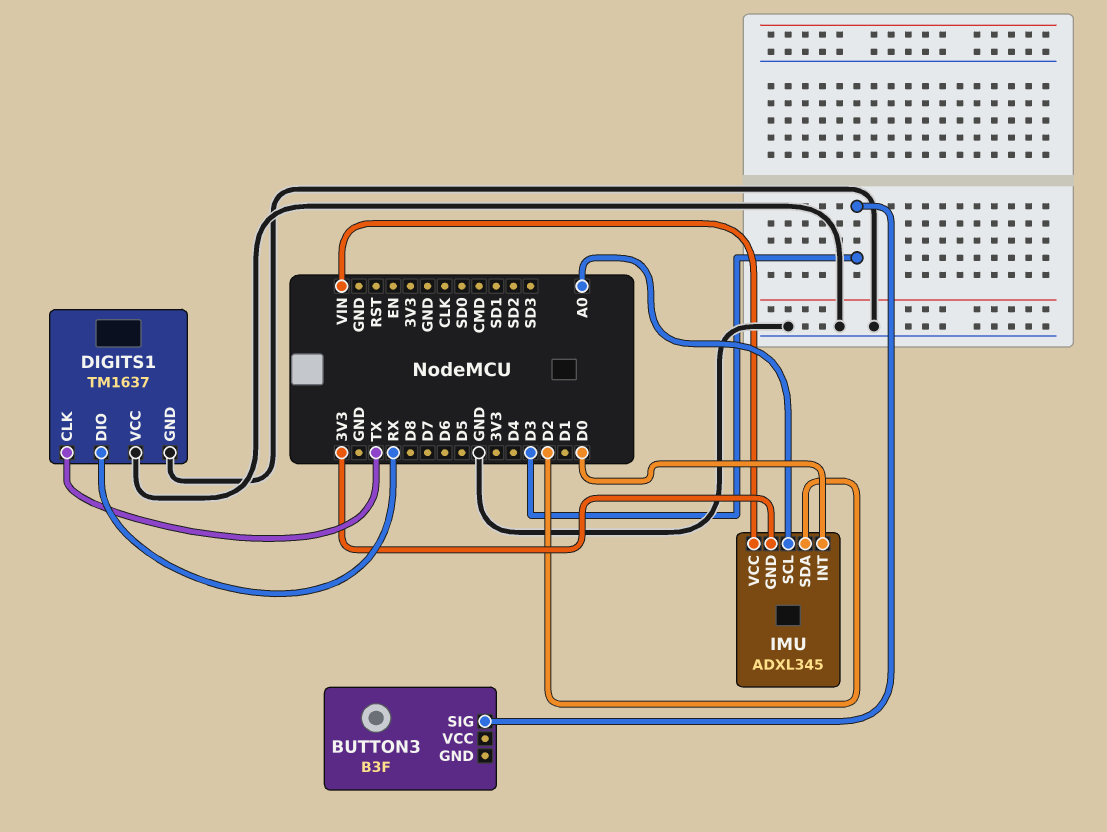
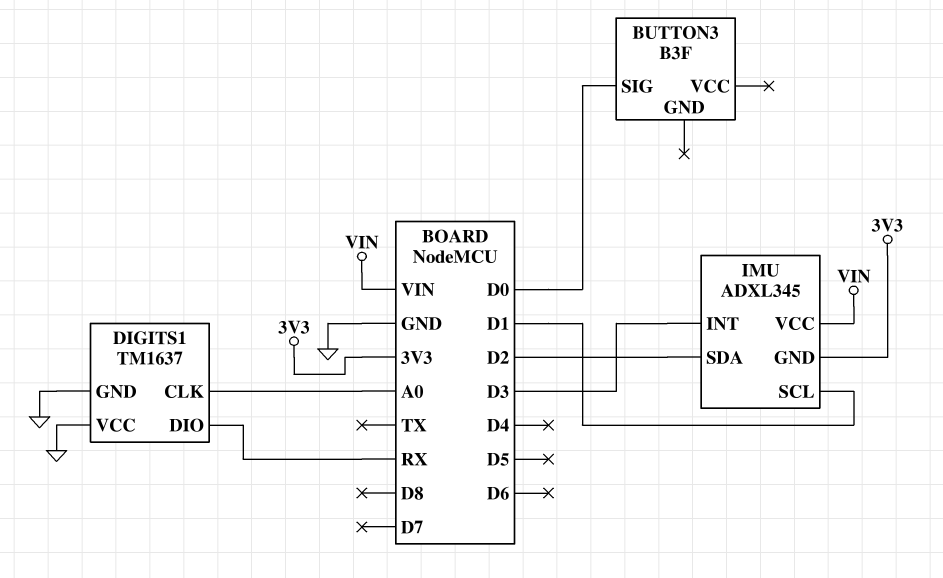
BUTTON3 pin SIG: D3 -> D0
DIGITS1 pin CLK: TX -> A0
IMU pin INT: D0 -> D3
IMU pin SCL: A0 -> D1

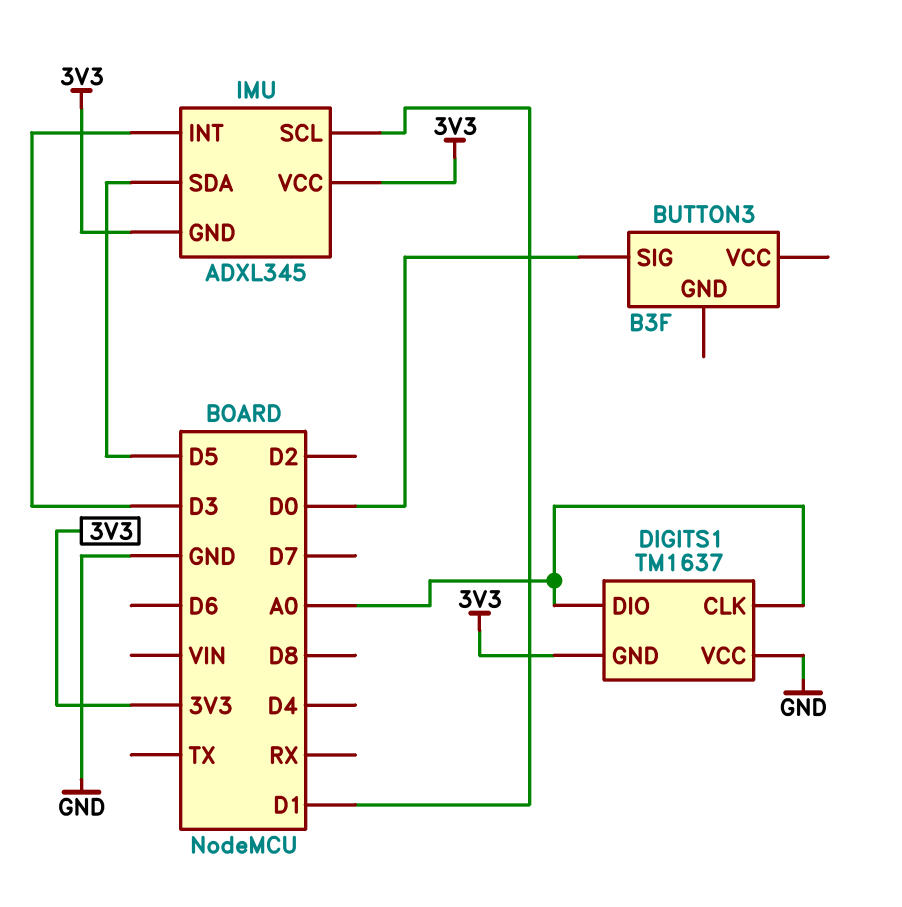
DIGITS1 pin DIO: RX -> A0
DIGITS1 pin GND: GND -> 3V3
IMU pin SDA: D2 -> D5
IMU pin VCC: VIN -> 3V3

